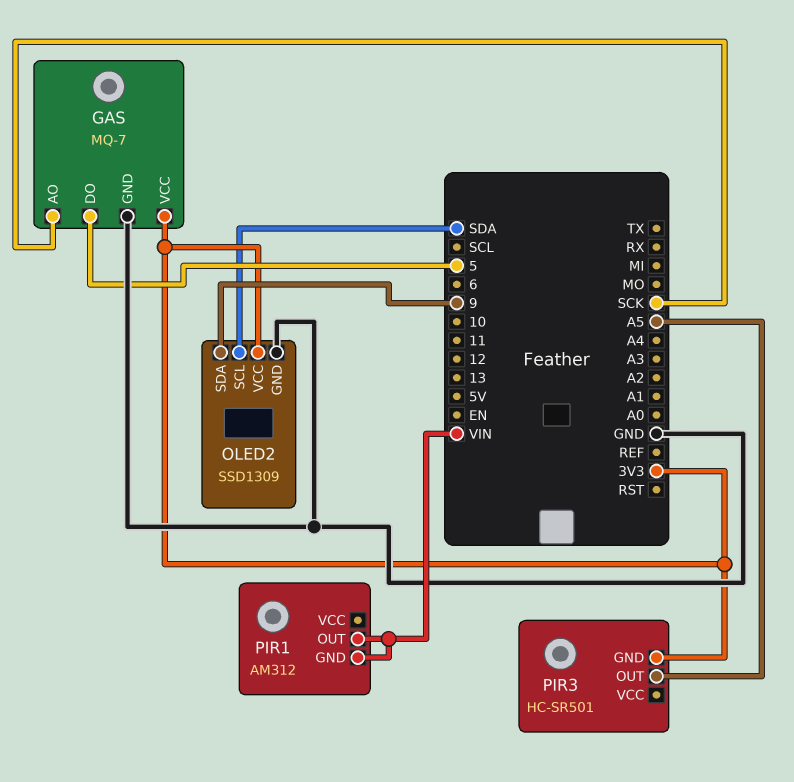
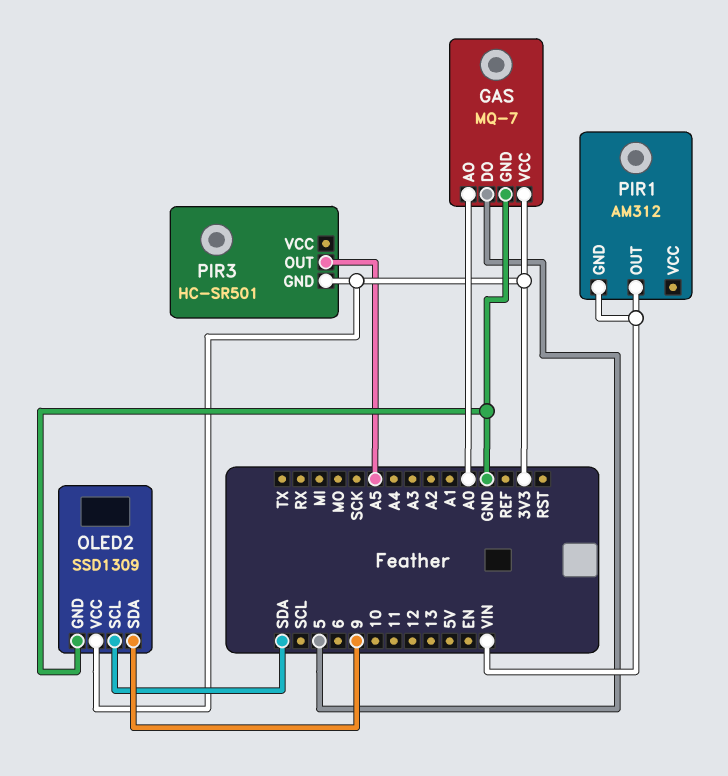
GAS pin AO: SCK -> A0

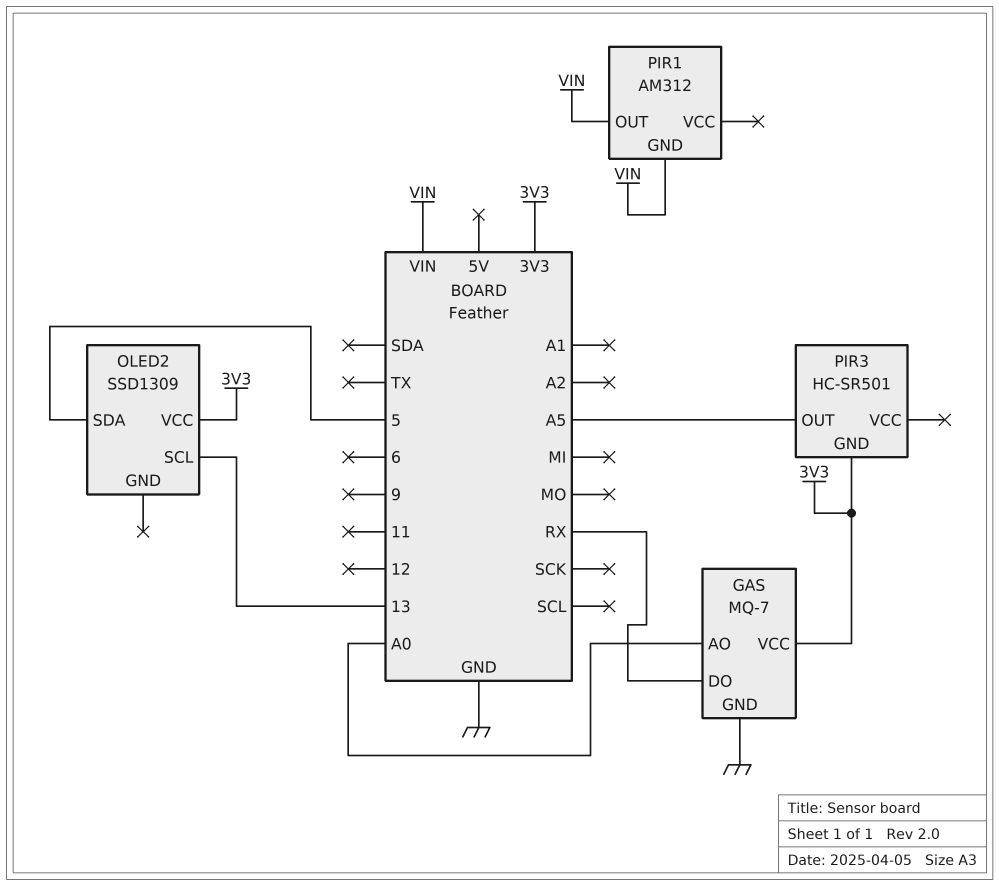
GAS pin DO: 5 -> RX
OLED2 pin GND: GND -> none
OLED2 pin SCL: SDA -> 13
OLED2 pin SDA: 9 -> 5

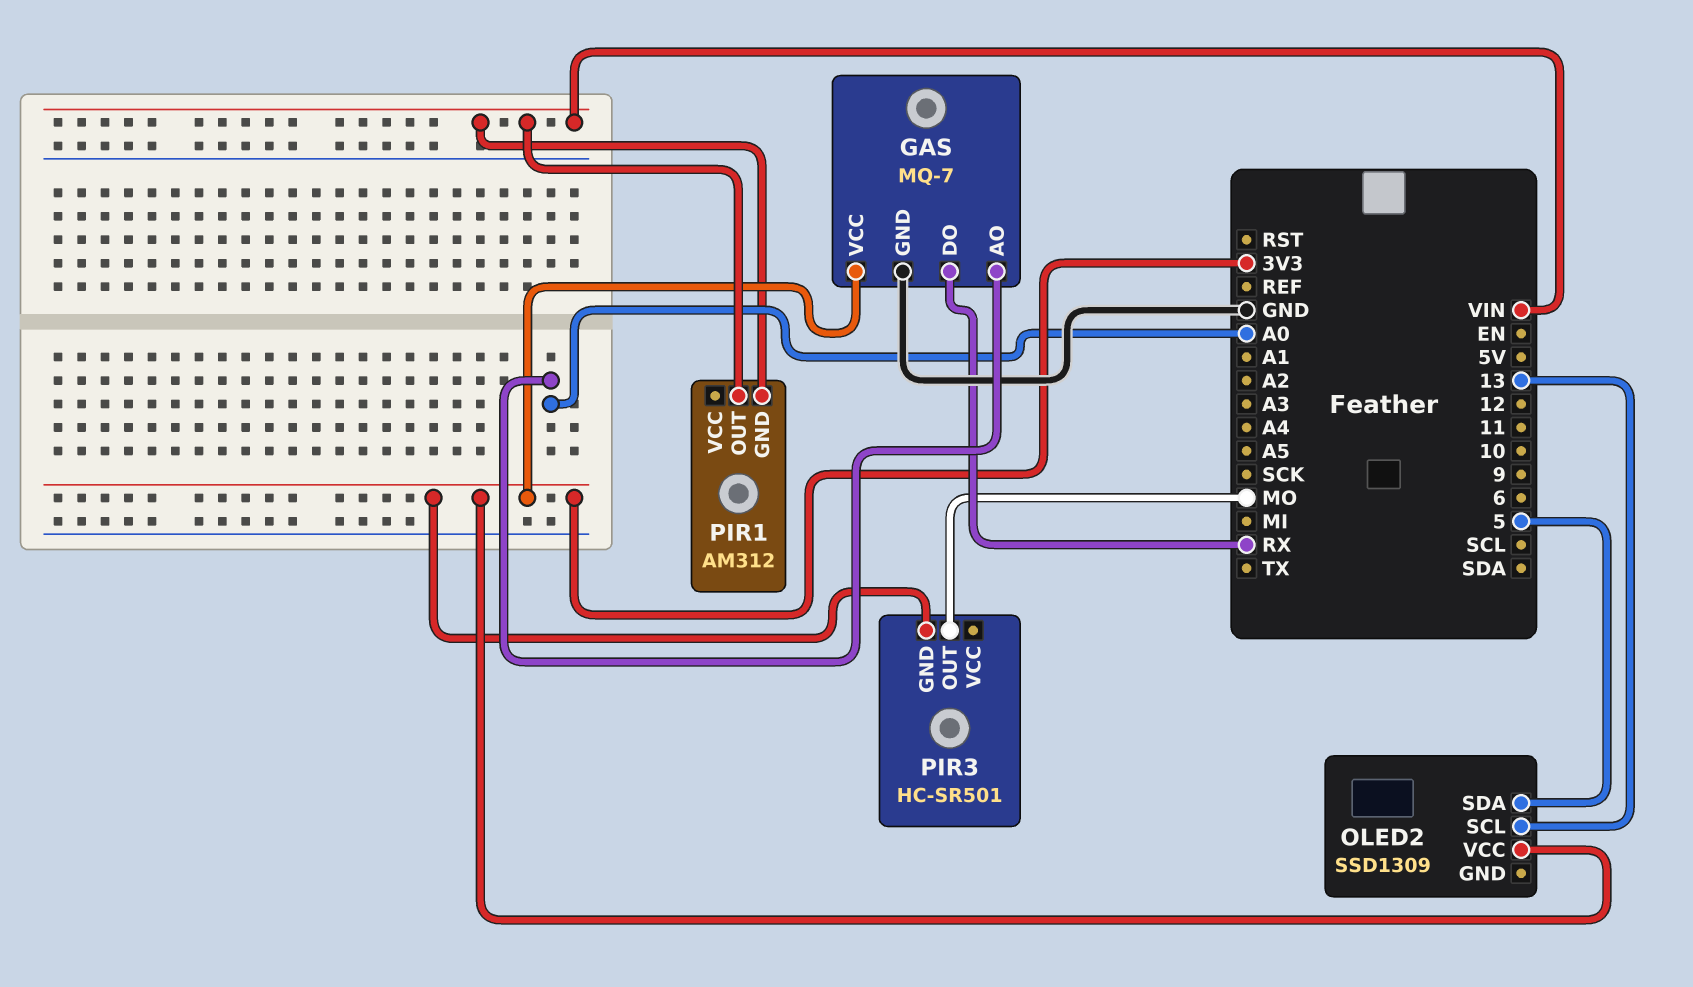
PIR3 pin OUT: A5 -> MO

